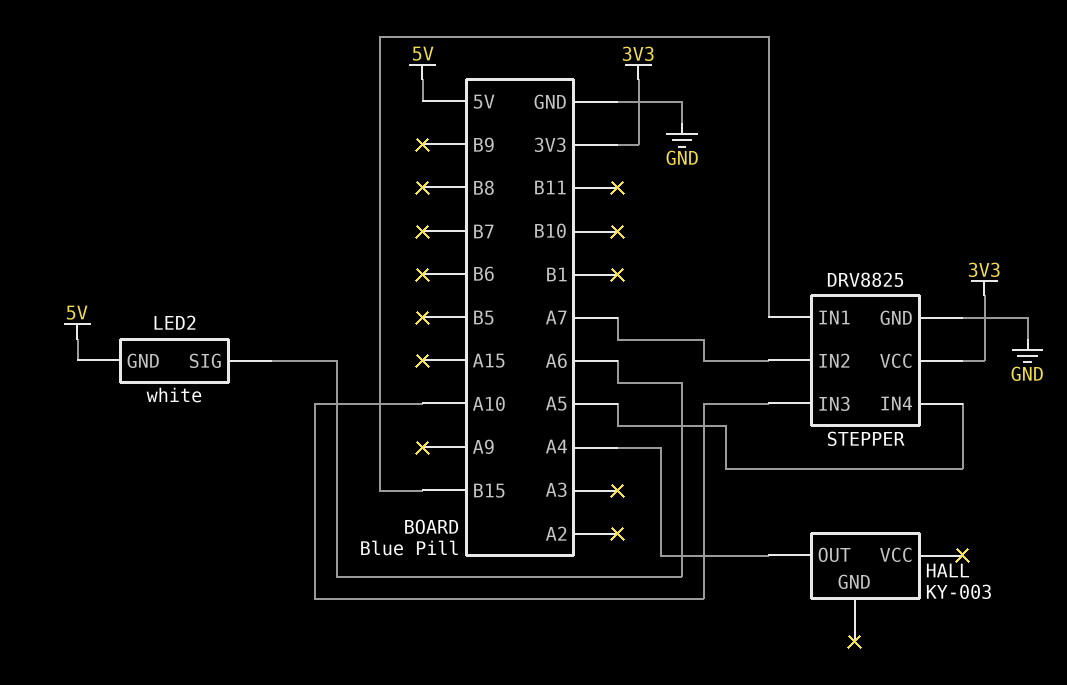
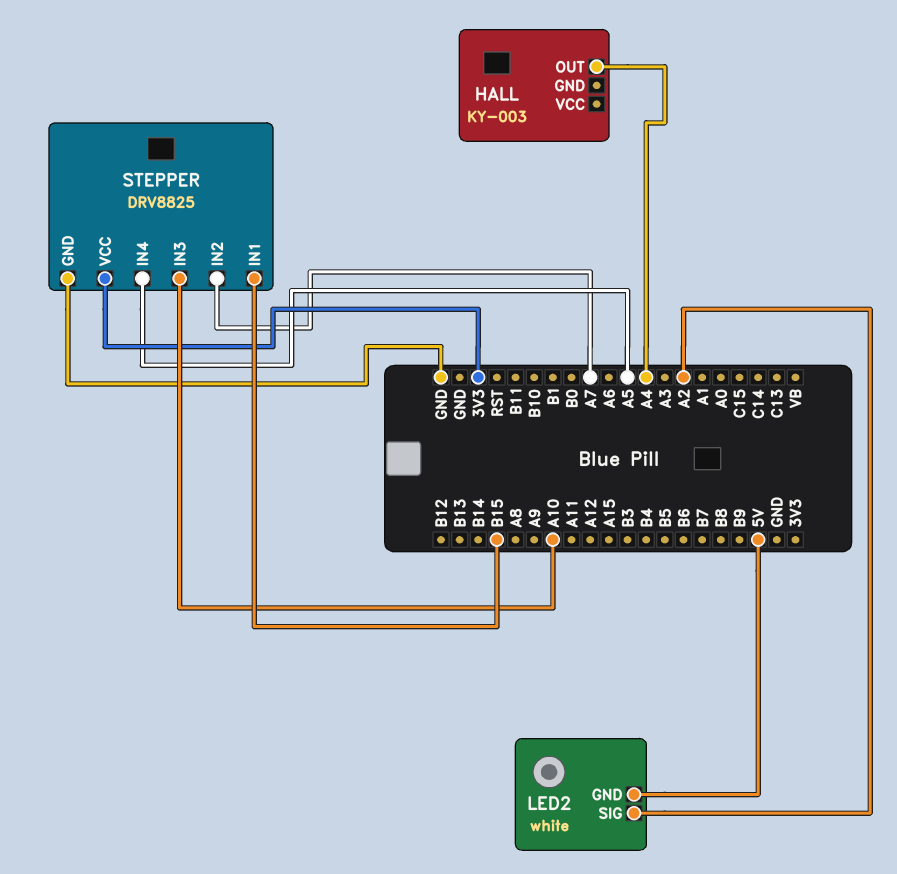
LED2 pin SIG: A6 -> A2

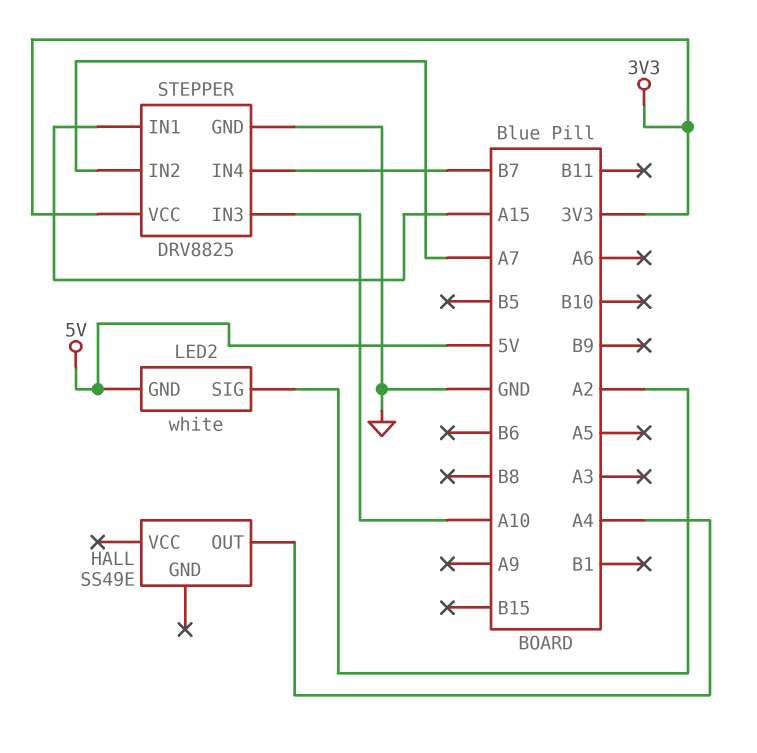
HALL: KY-003 -> SS49E
STEPPER pin IN1: B15 -> A15
STEPPER pin IN4: A5 -> B7

